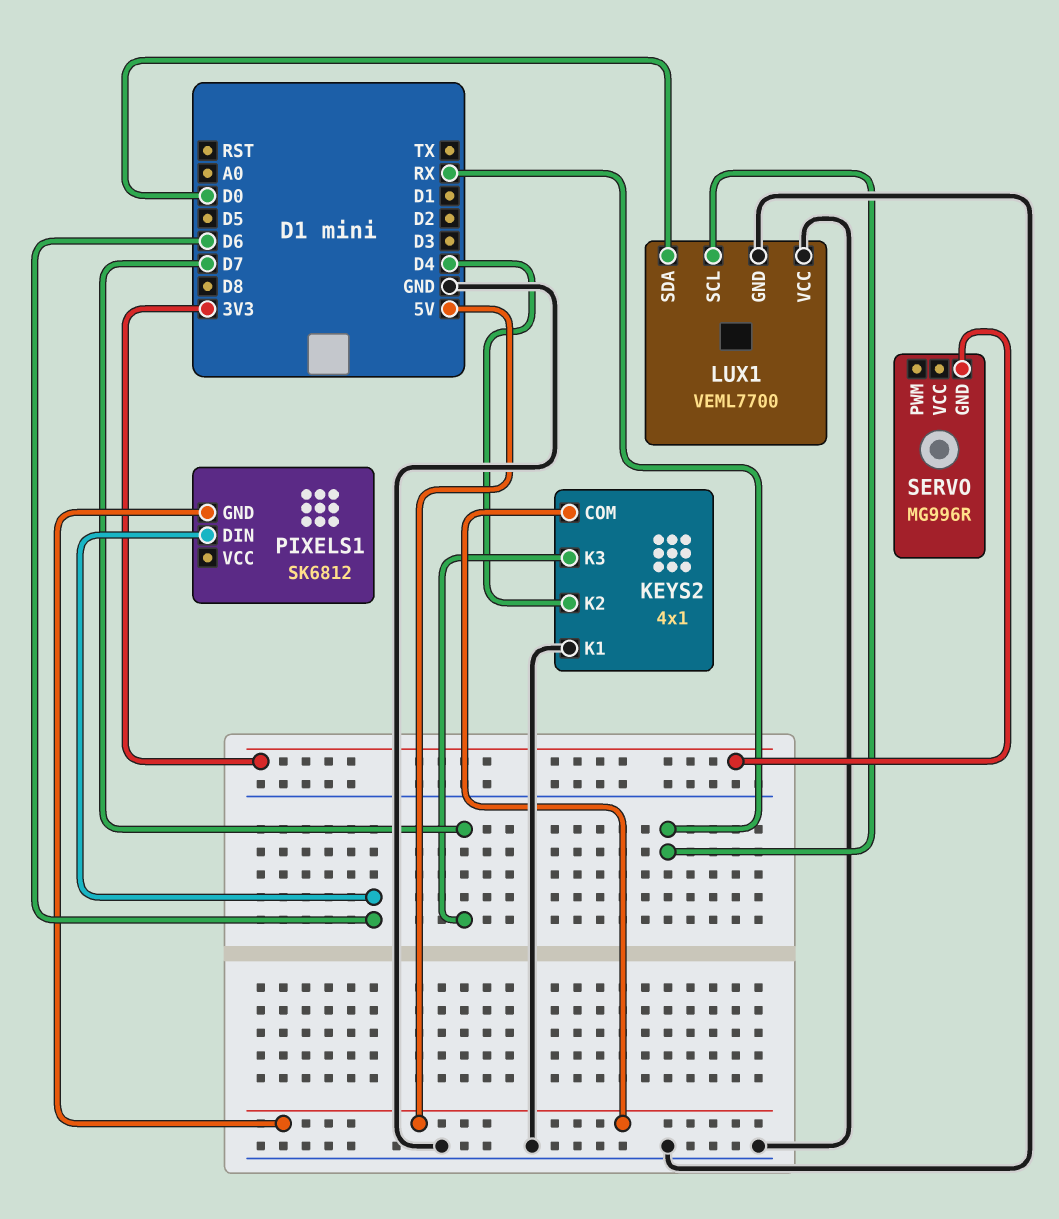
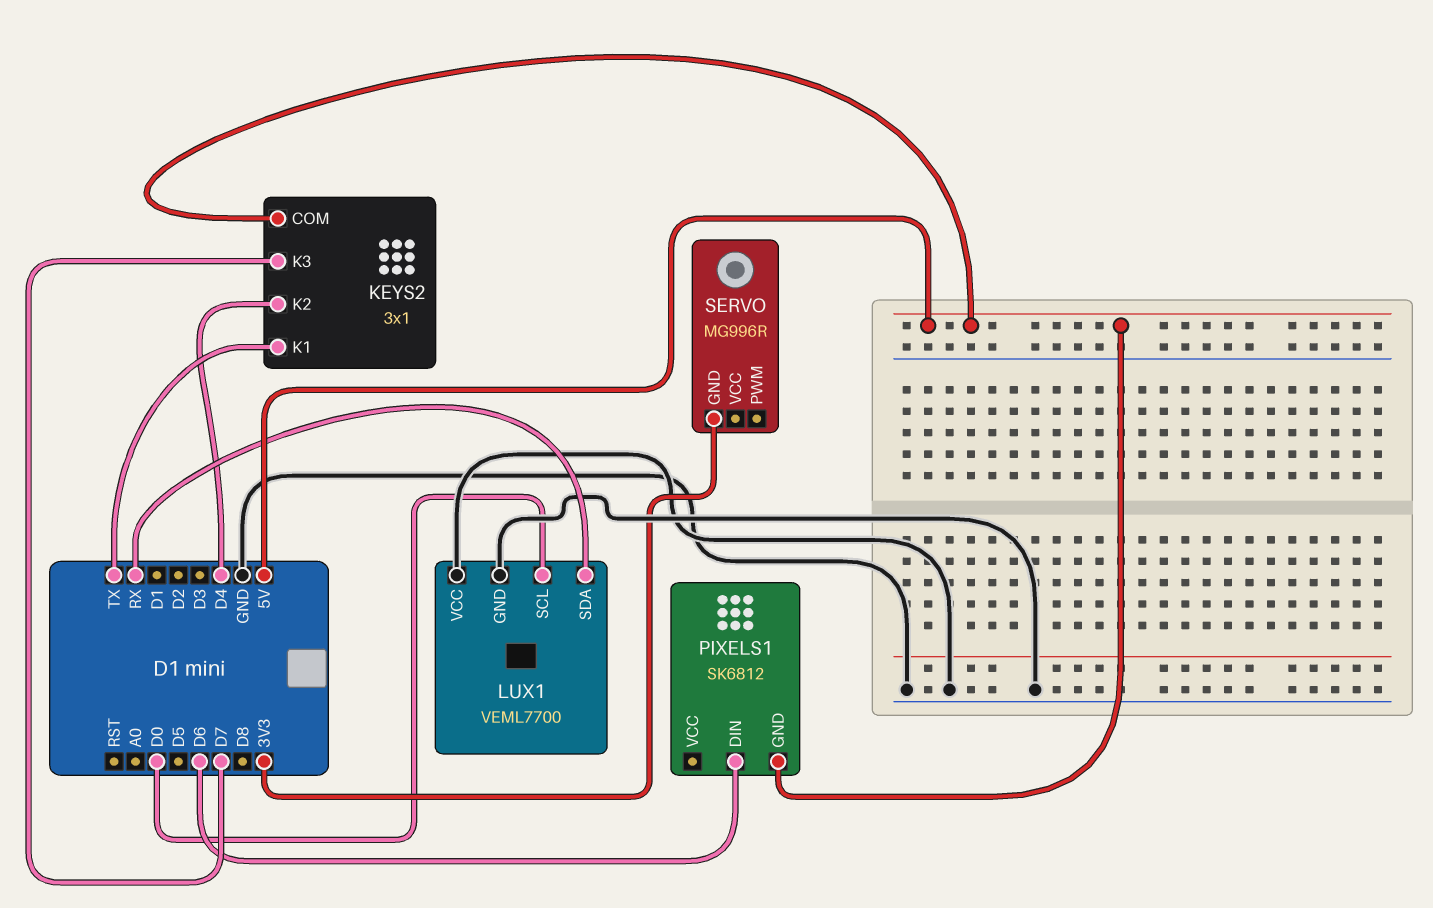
KEYS2: 4x1 -> 3x1
KEYS2 pin K1: GND -> TX
LUX1 pin SCL: RX -> D0
LUX1 pin SDA: D0 -> RX

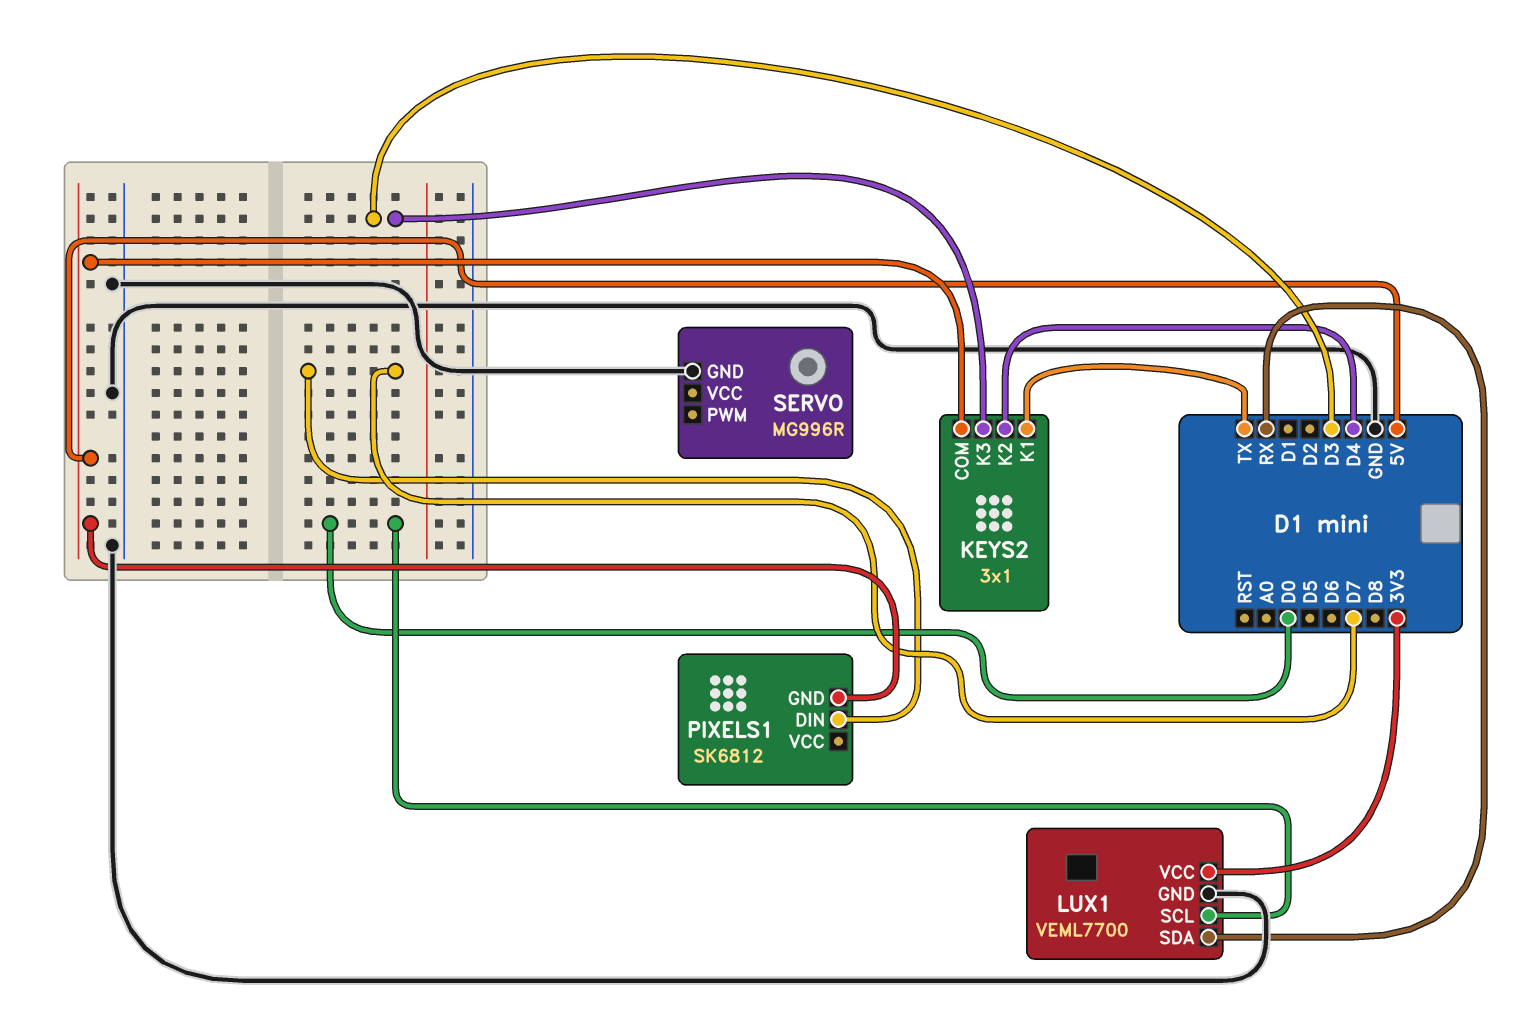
KEYS2 pin K3: D7 -> D3
LUX1 pin VCC: GND -> 3V3
PIXELS1 pin DIN: D6 -> D7
SERVO pin GND: 3V3 -> GND

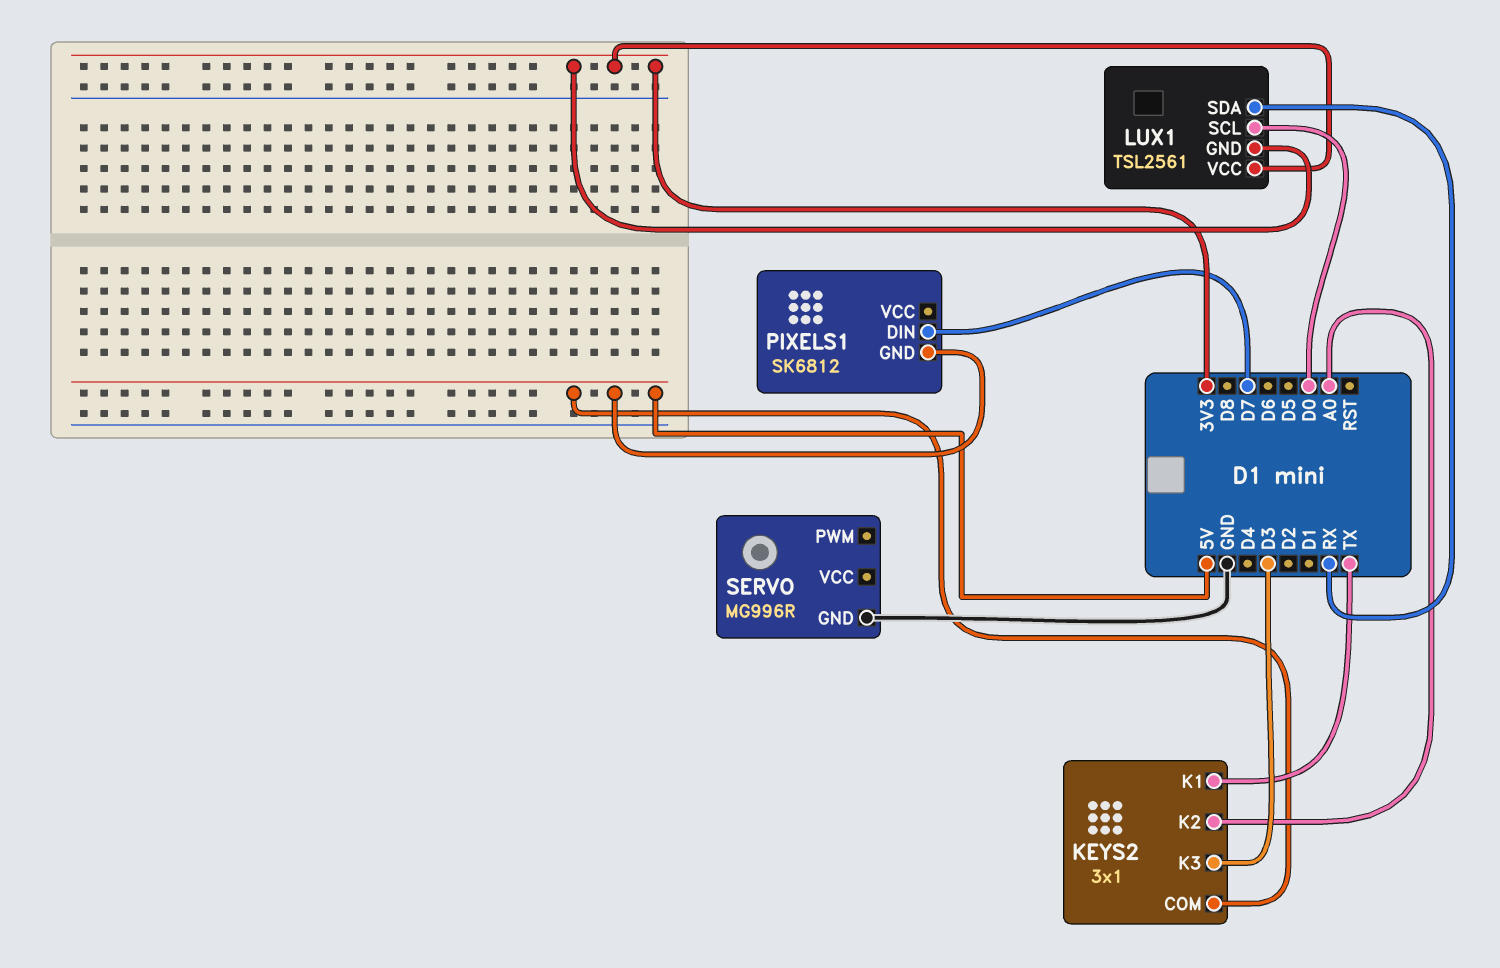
KEYS2 pin K2: D4 -> A0
LUX1: VEML7700 -> TSL2561
LUX1 pin GND: GND -> 3V3

